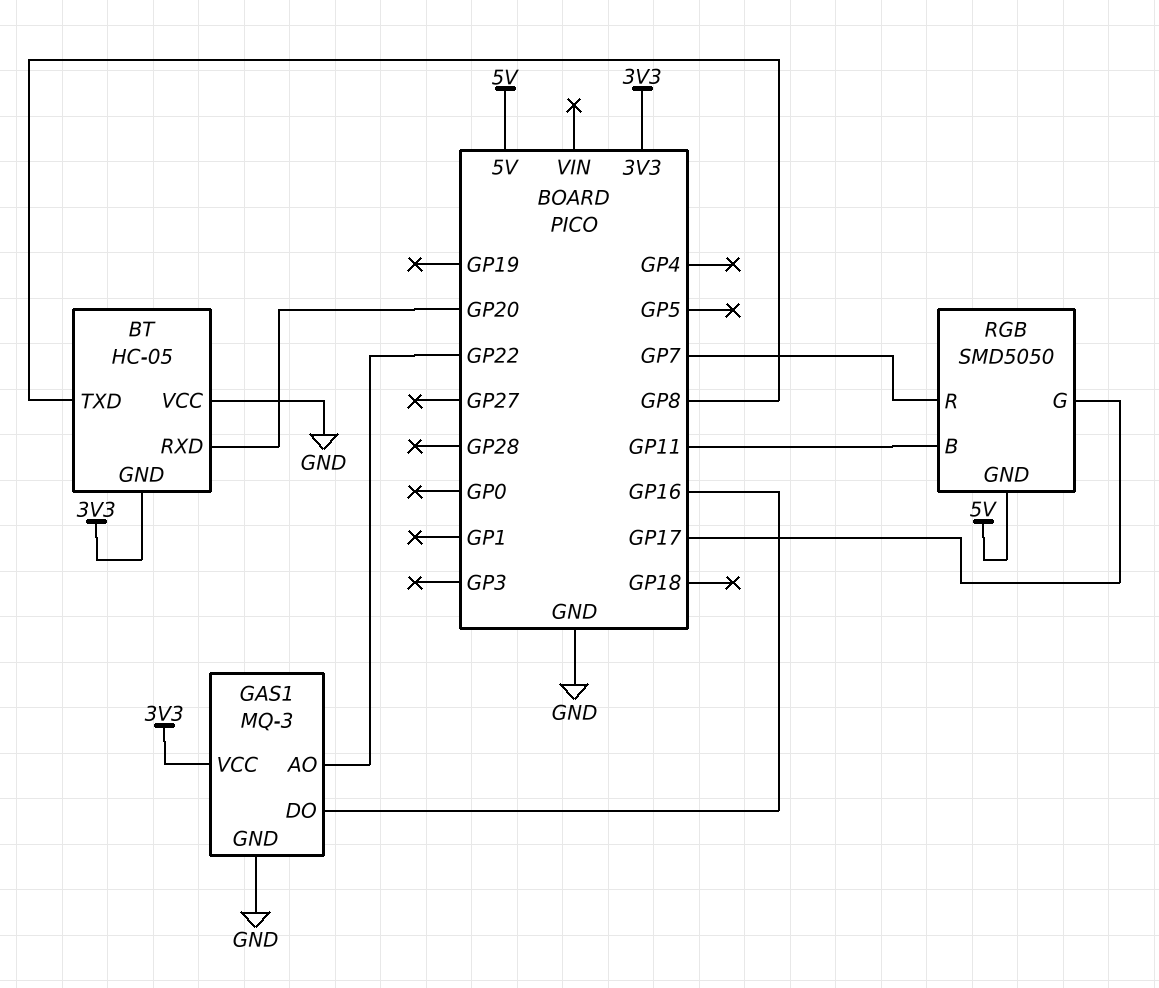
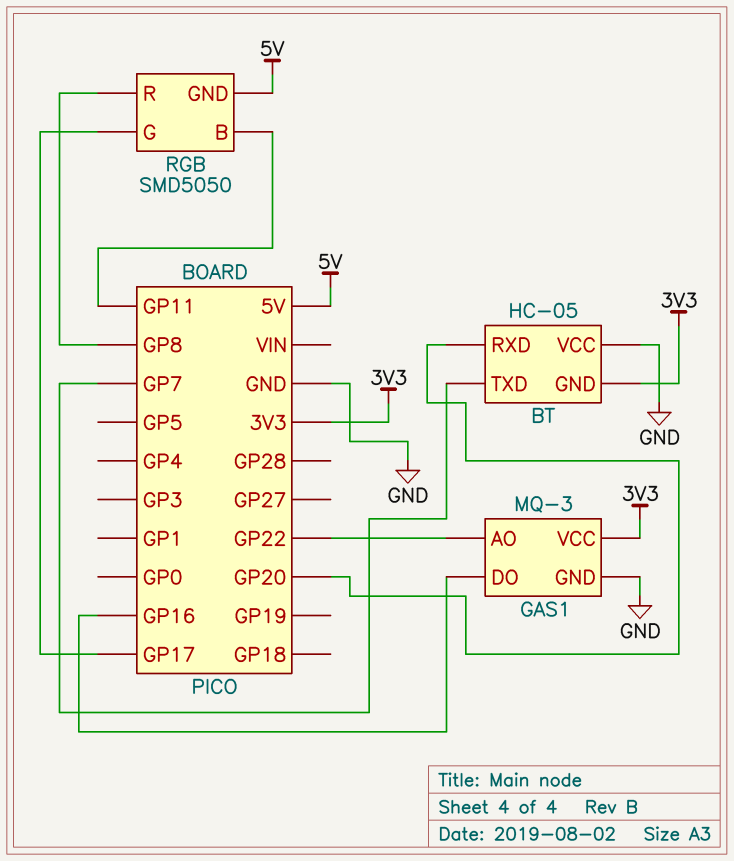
BT pin TXD: GP8 -> GP7
RGB pin R: GP7 -> GP8

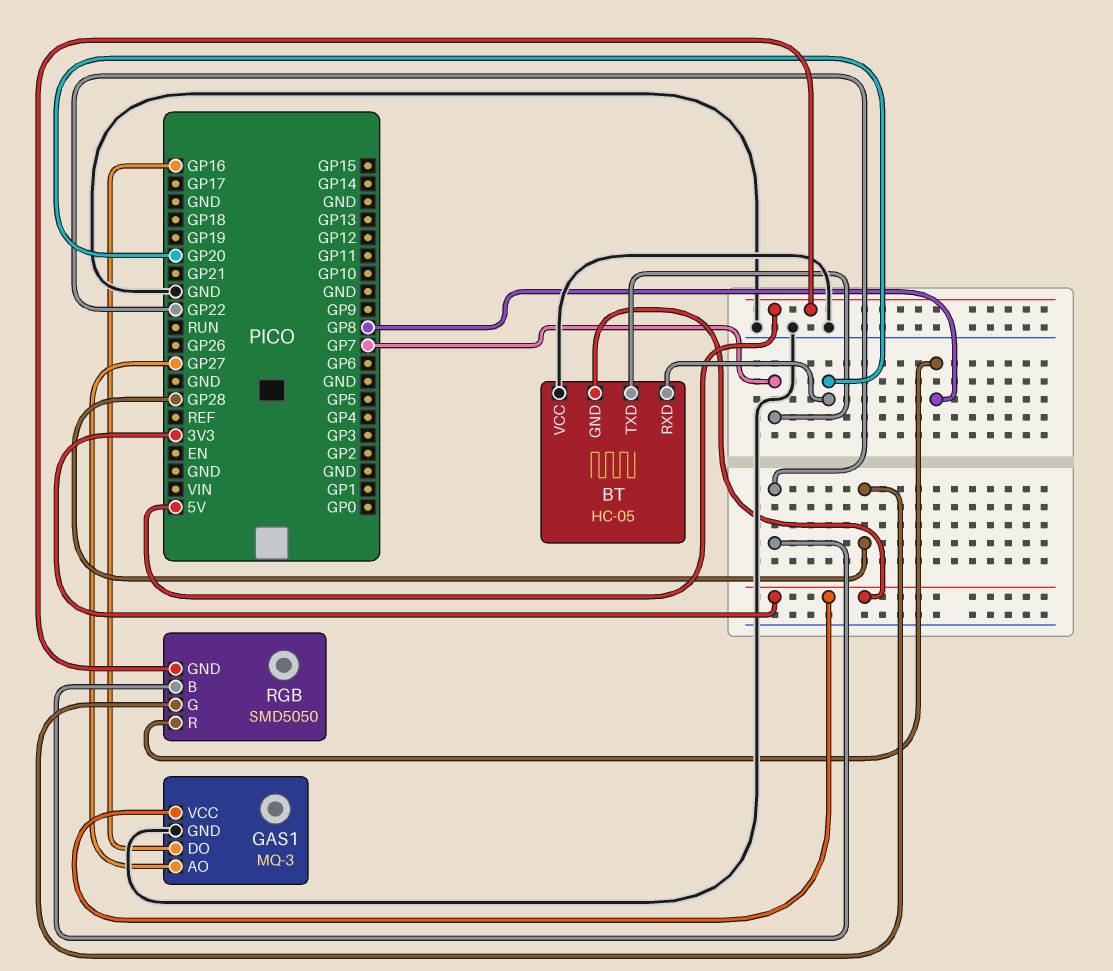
GAS1 pin AO: GP22 -> GP27
RGB pin B: GP11 -> GP22
RGB pin G: GP17 -> GP28

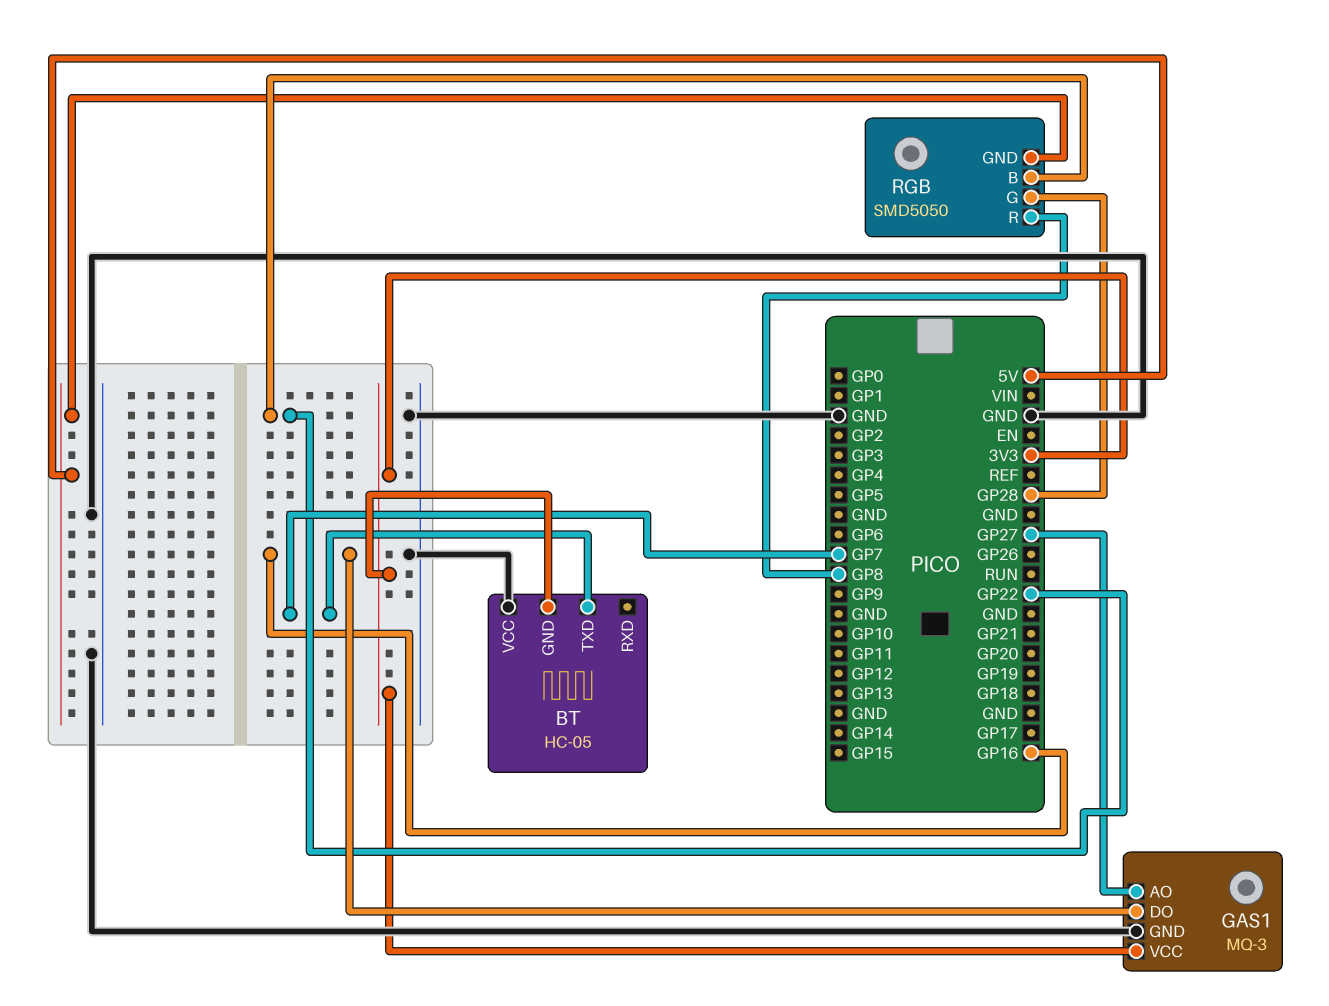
BT pin RXD: GP20 -> none

